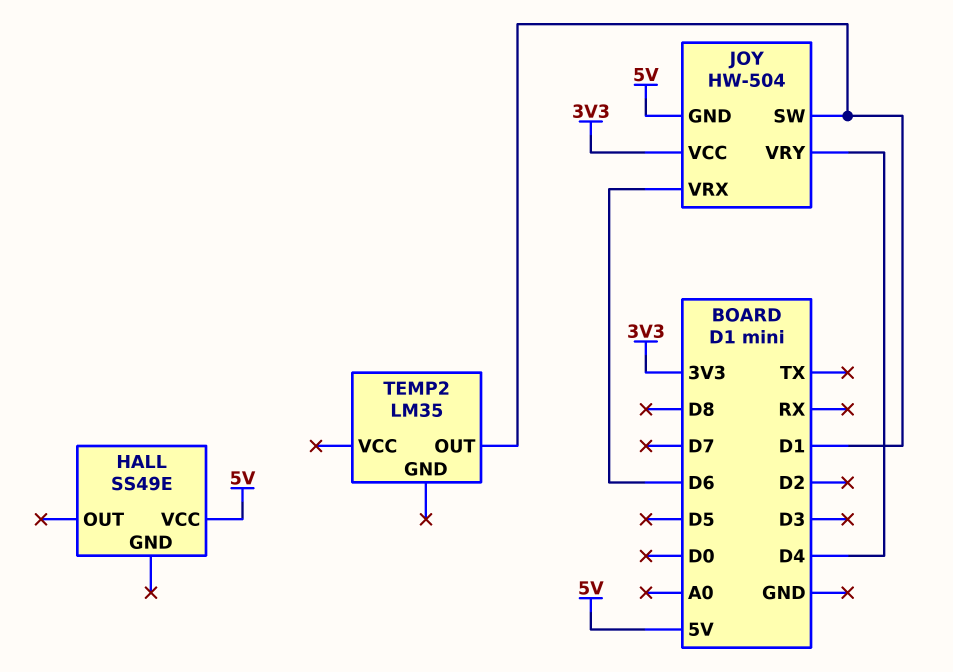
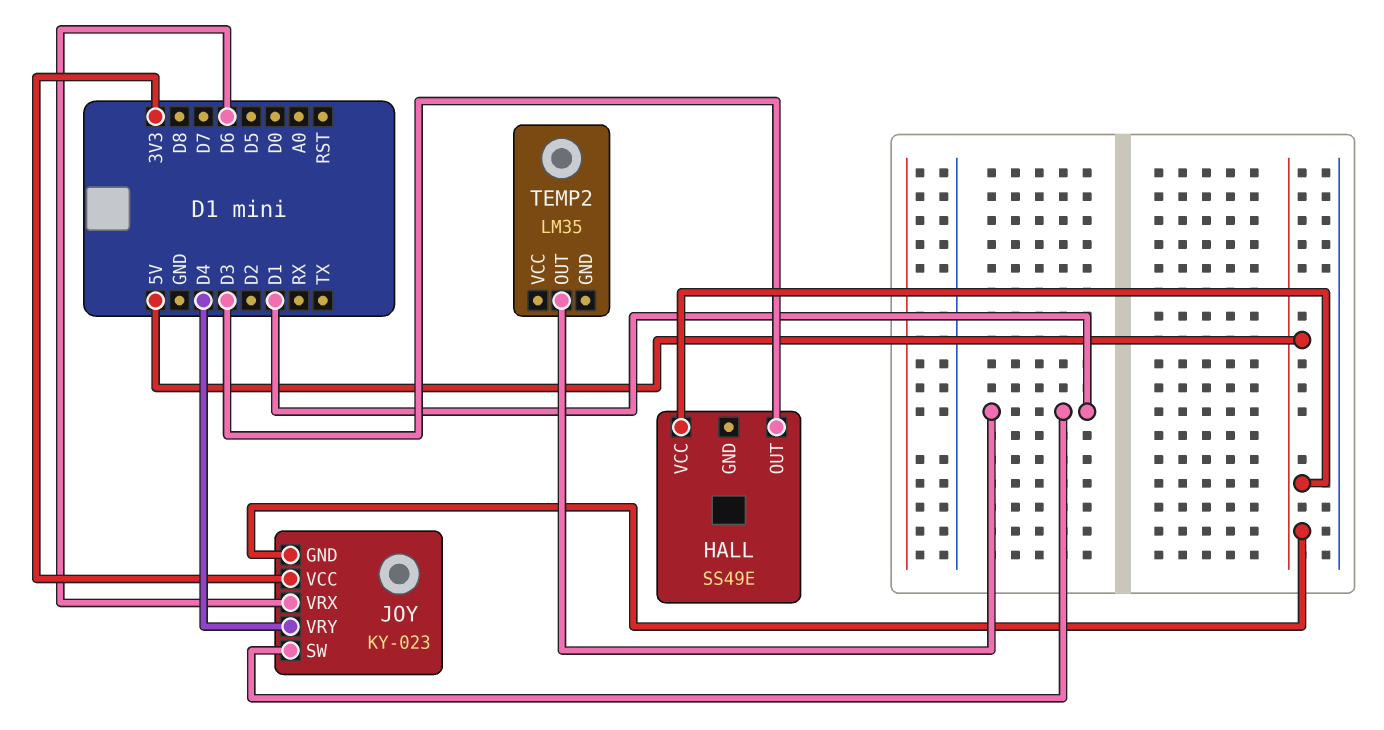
HALL pin OUT: none -> D3
JOY: HW-504 -> KY-023

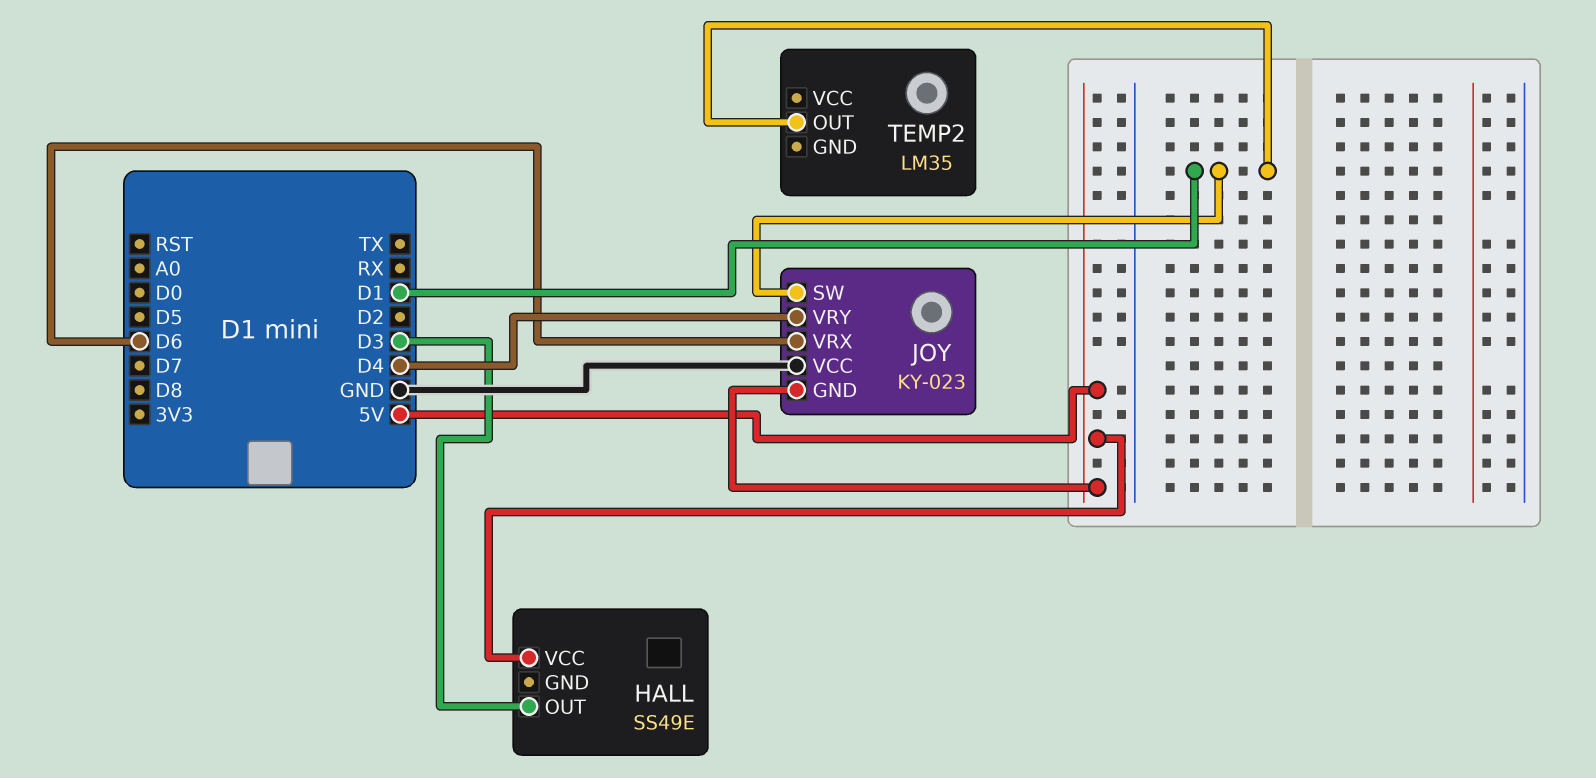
JOY pin VCC: 3V3 -> GND

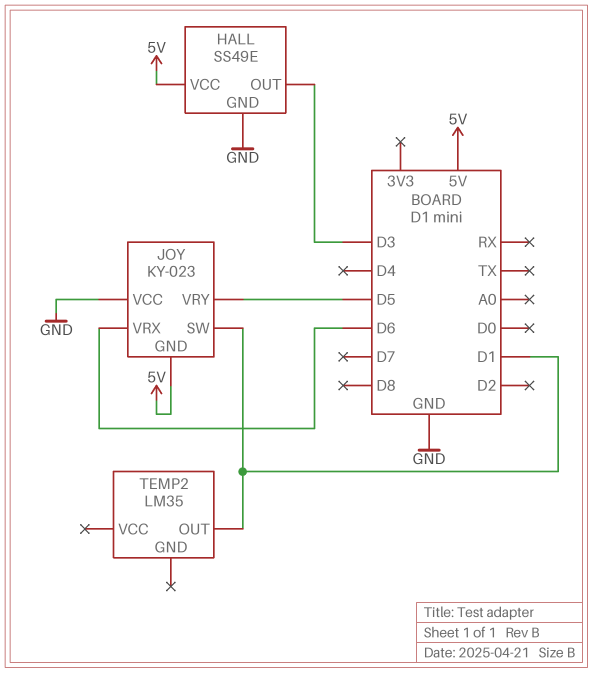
HALL pin GND: none -> GND
JOY pin VRY: D4 -> D5

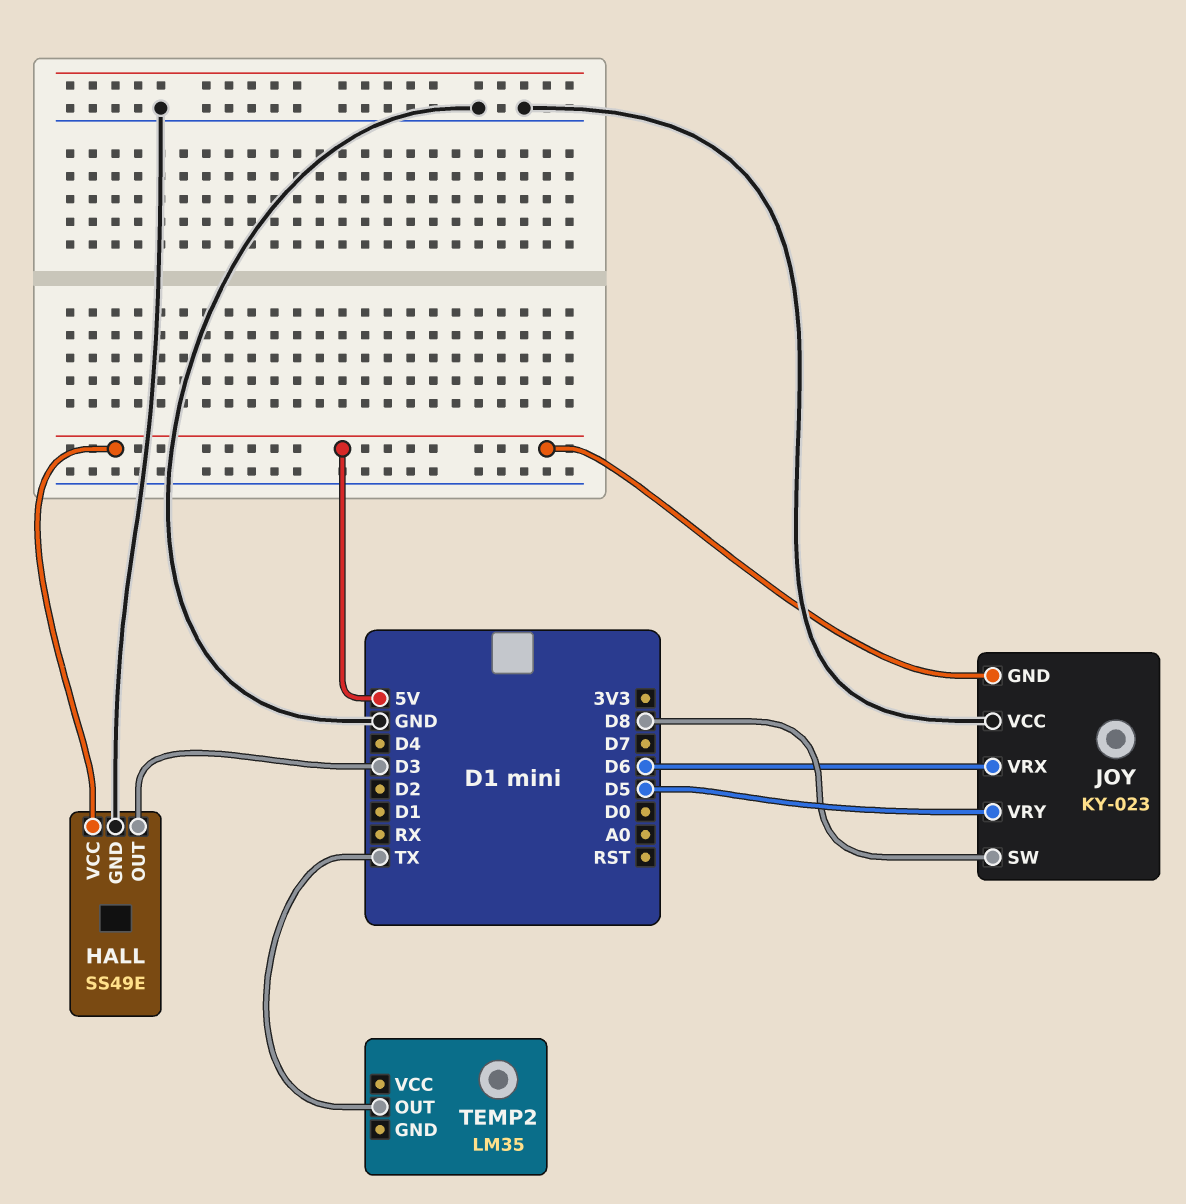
JOY pin SW: D1 -> D8
TEMP2 pin OUT: D1 -> TX

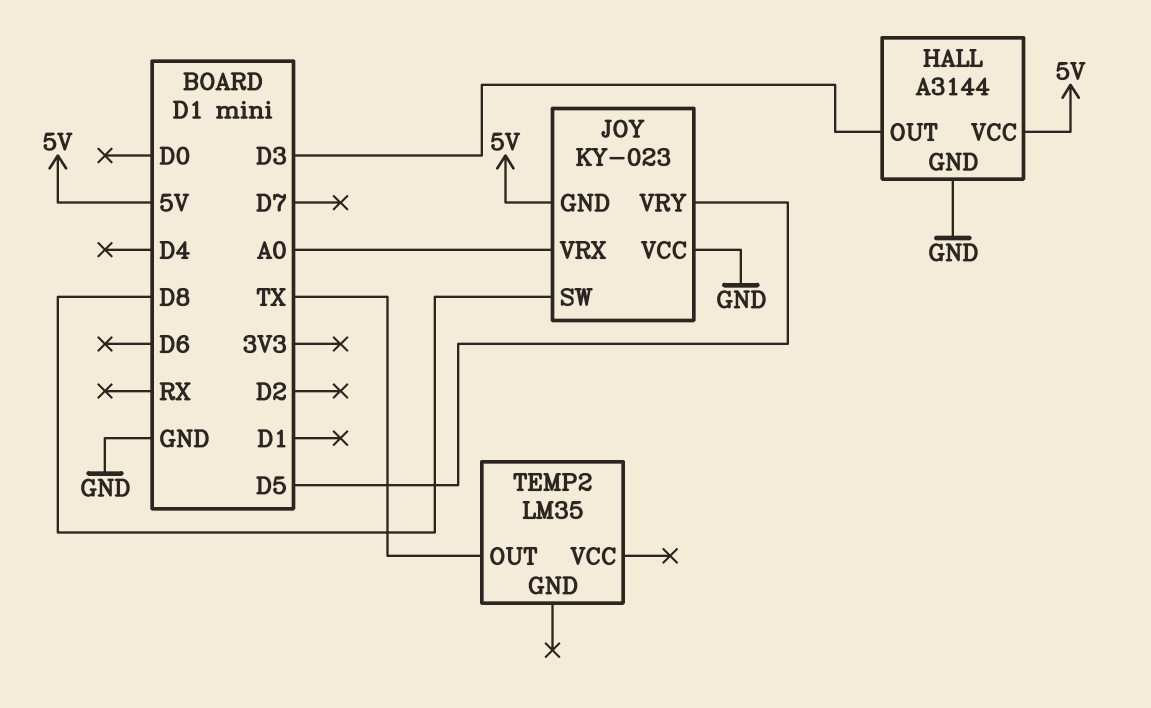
HALL: SS49E -> A3144
JOY pin VRX: D6 -> A0

